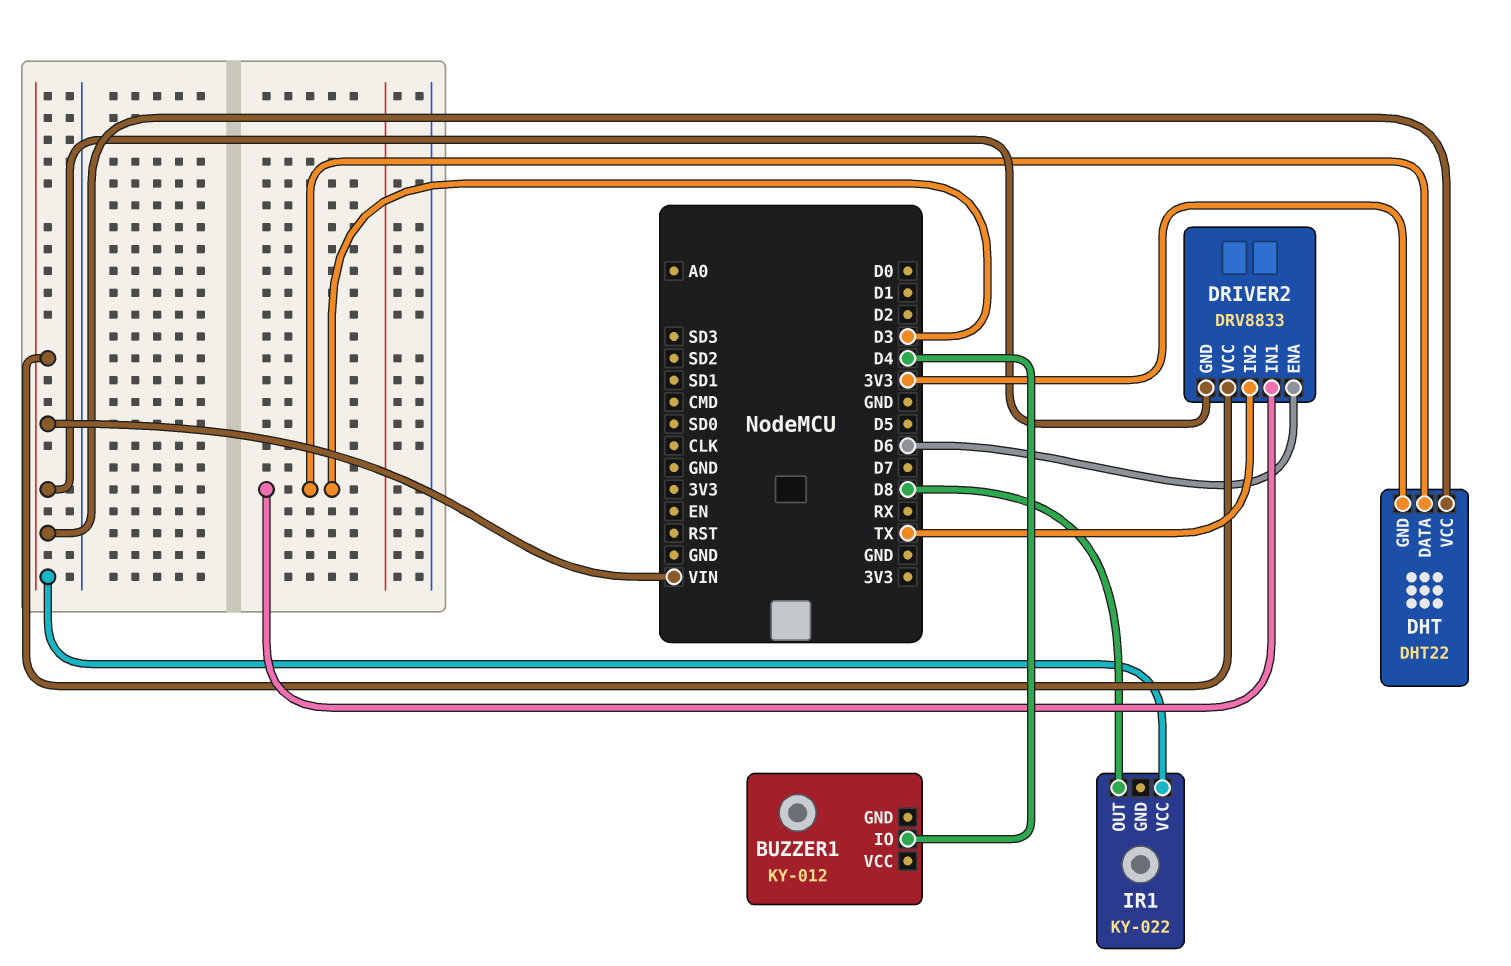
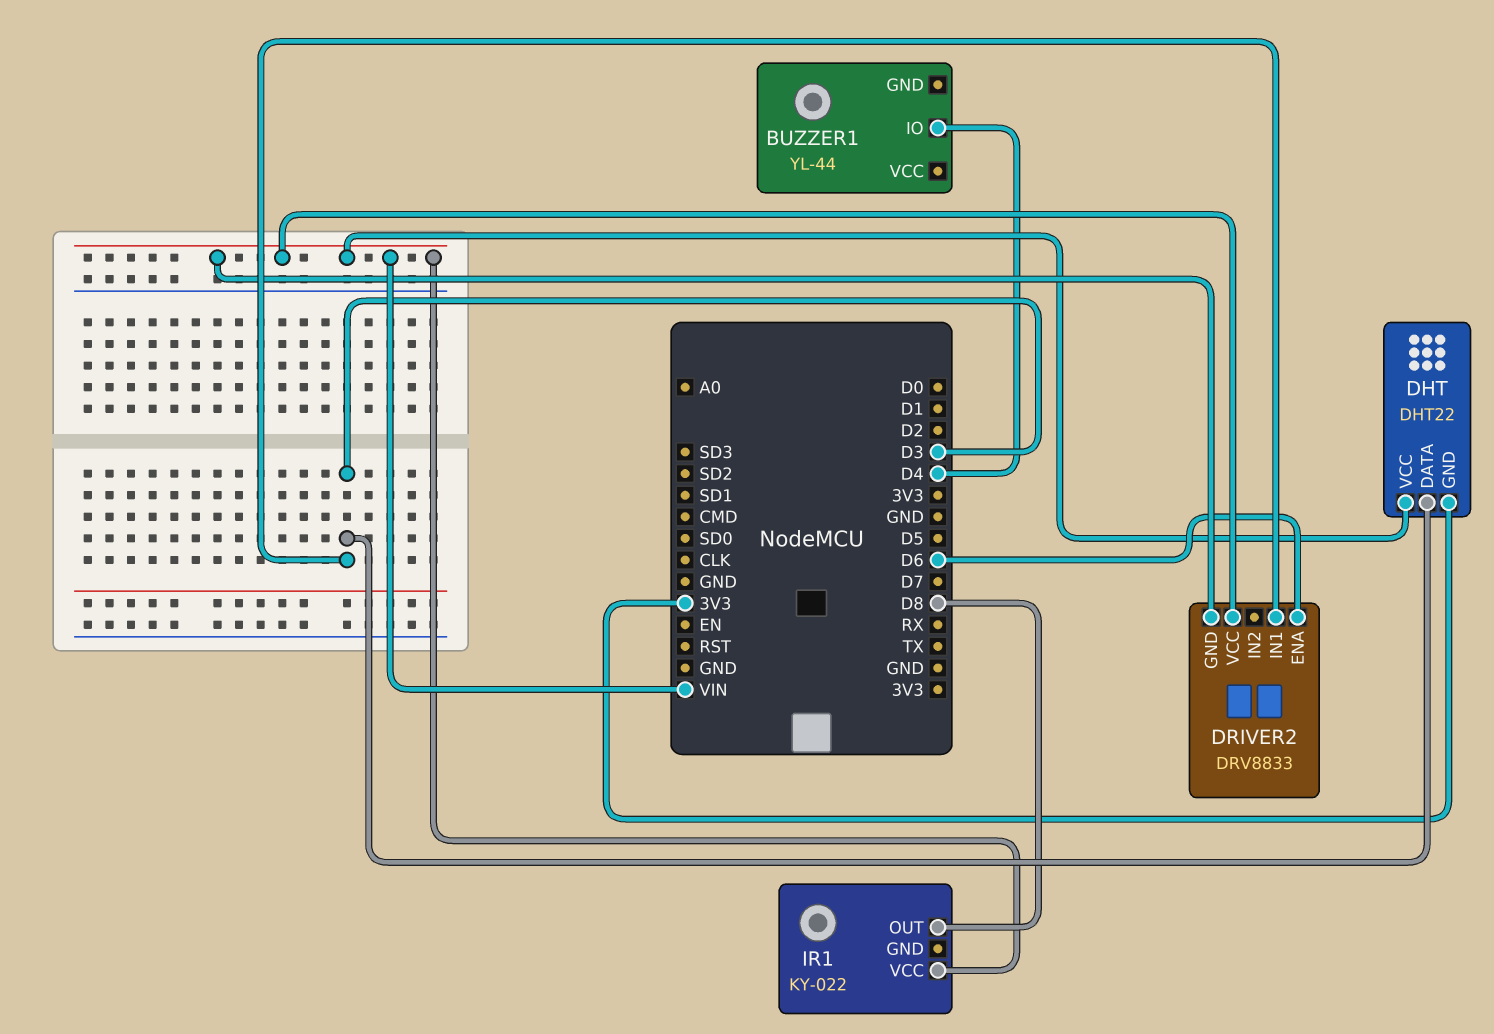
BUZZER1: KY-012 -> YL-44
DRIVER2 pin IN2: TX -> none

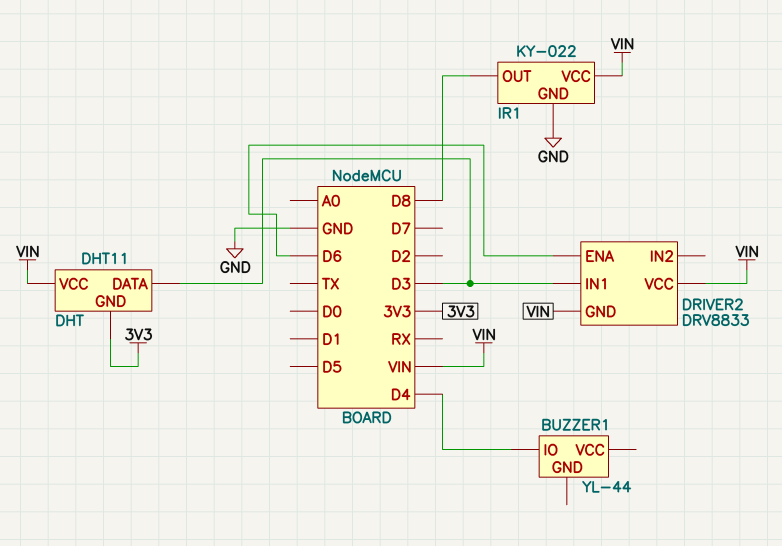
DHT: DHT22 -> DHT11
IR1 pin GND: none -> GND

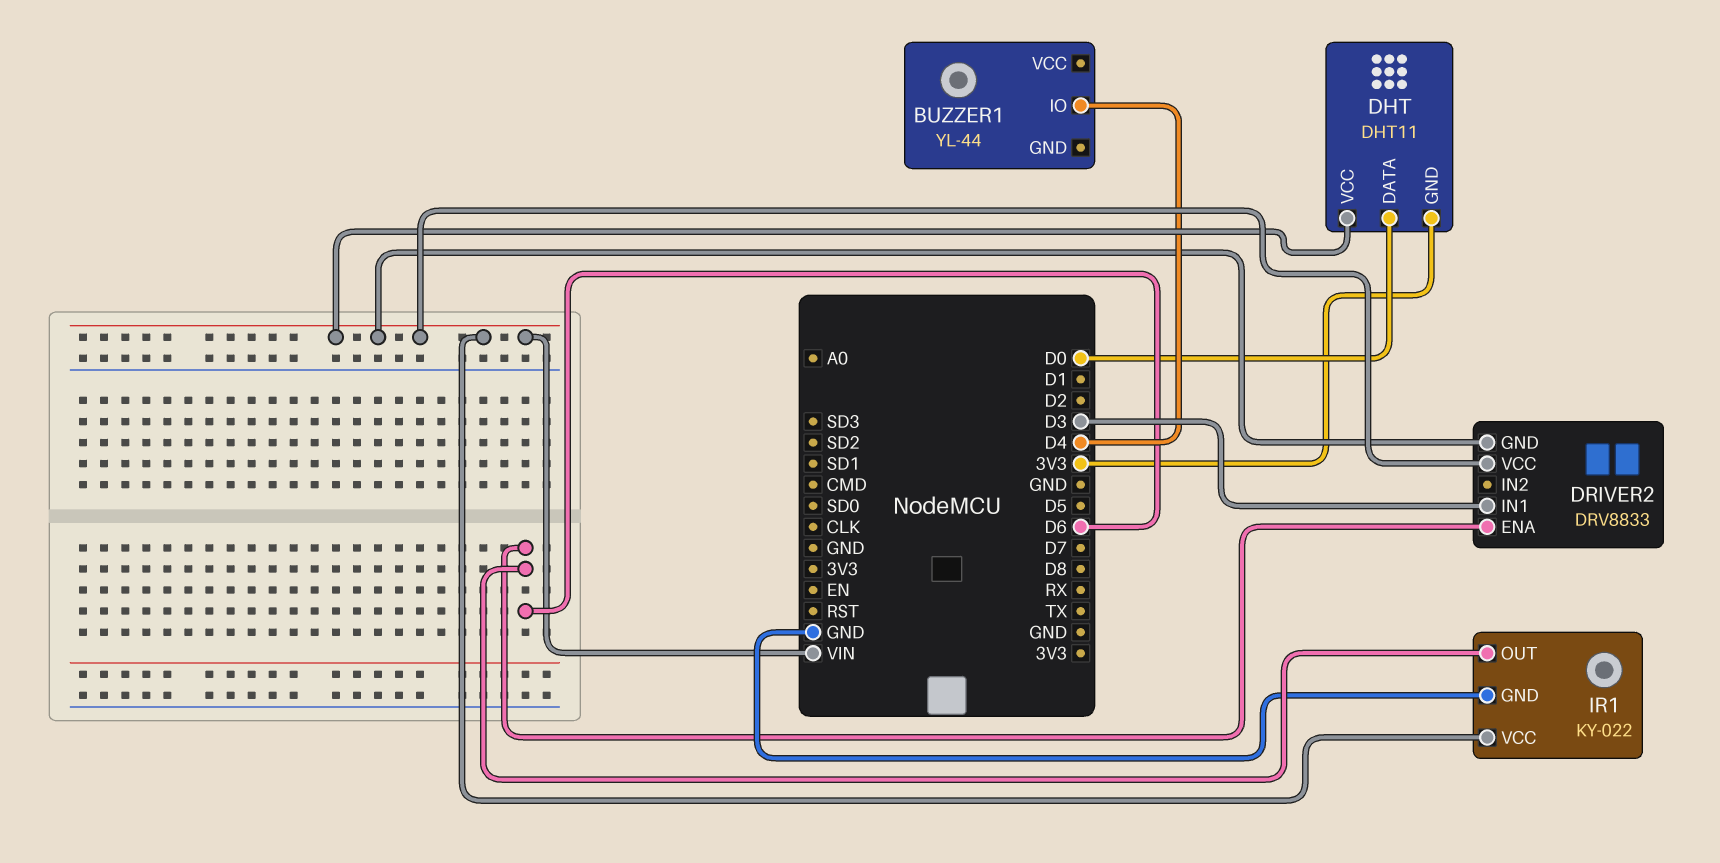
DHT pin DATA: D3 -> D0
IR1 pin OUT: D8 -> D6

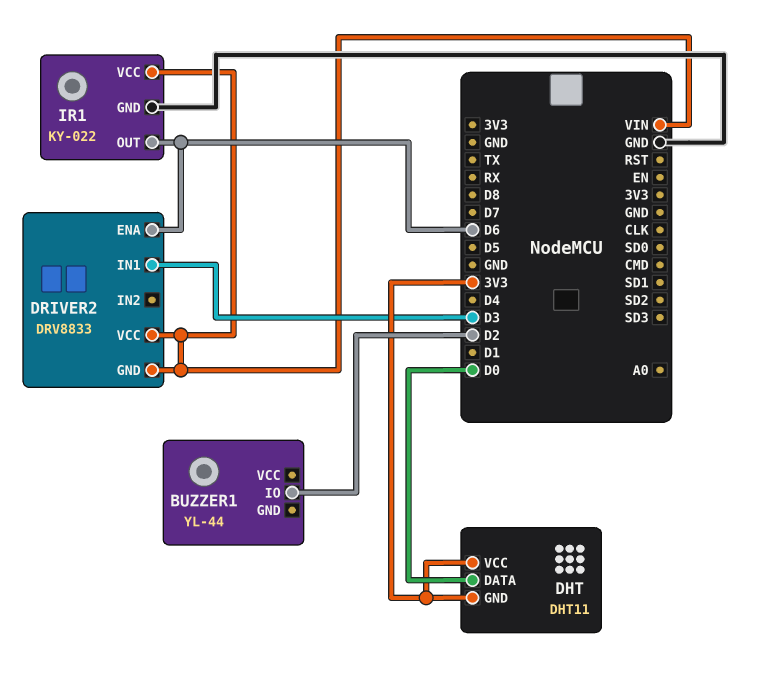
BUZZER1 pin IO: D4 -> D2
DHT pin VCC: VIN -> 3V3

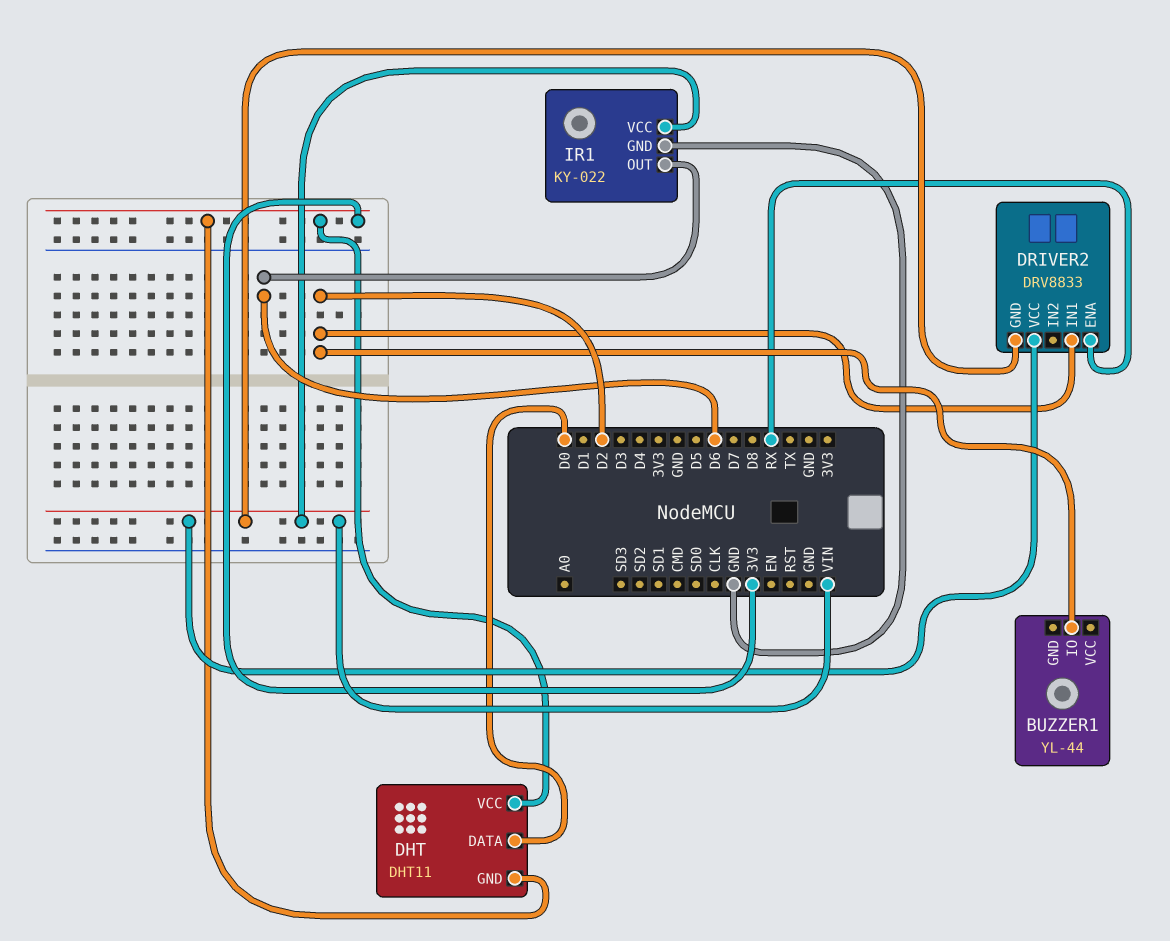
DRIVER2 pin ENA: D6 -> RX
DRIVER2 pin IN1: D3 -> D2

